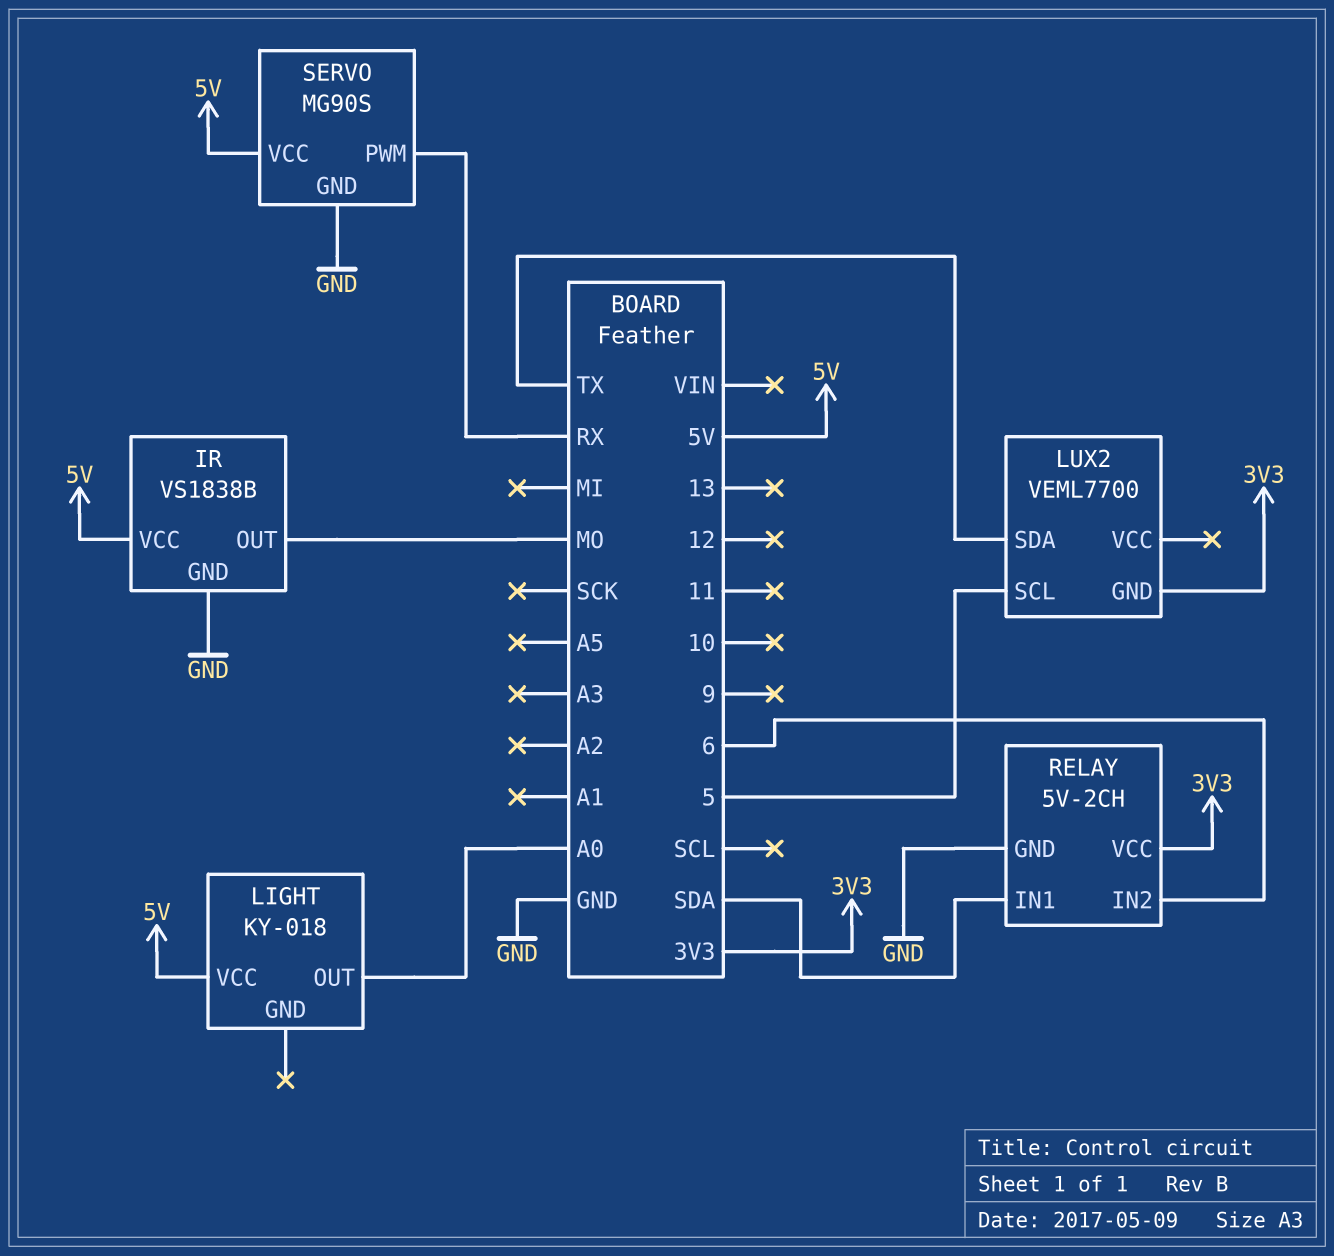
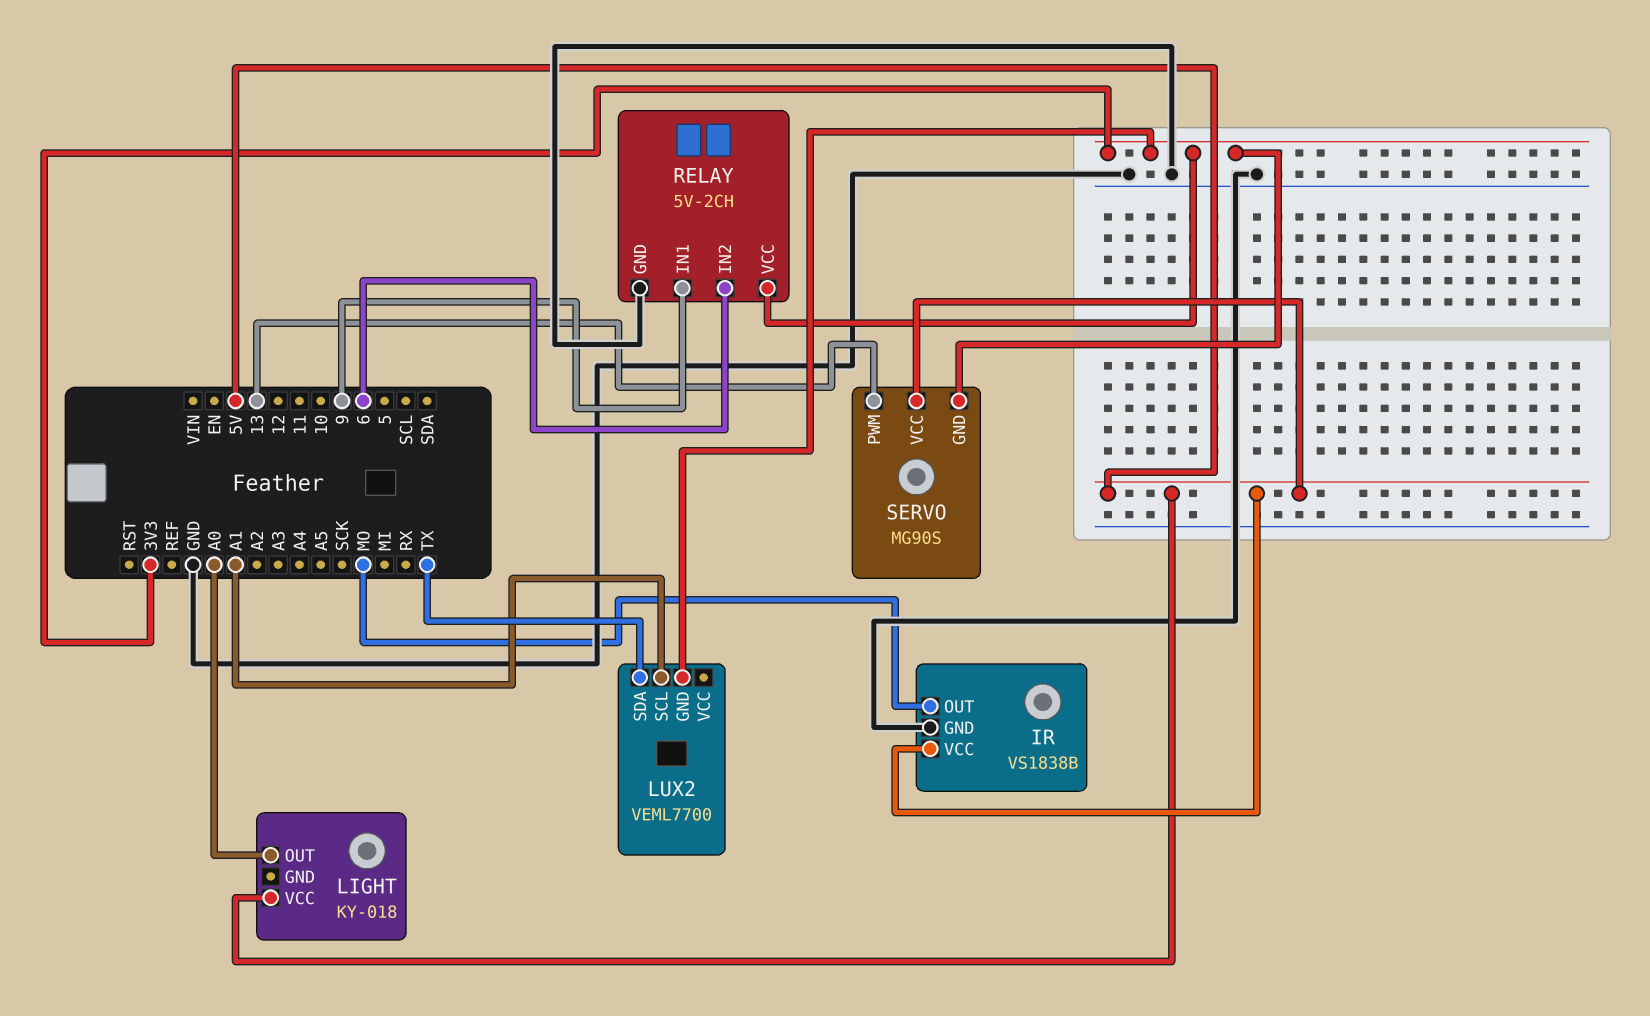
LUX2 pin SCL: 5 -> A1
RELAY pin IN1: SDA -> 9
SERVO pin GND: GND -> 3V3
SERVO pin PWM: RX -> 13

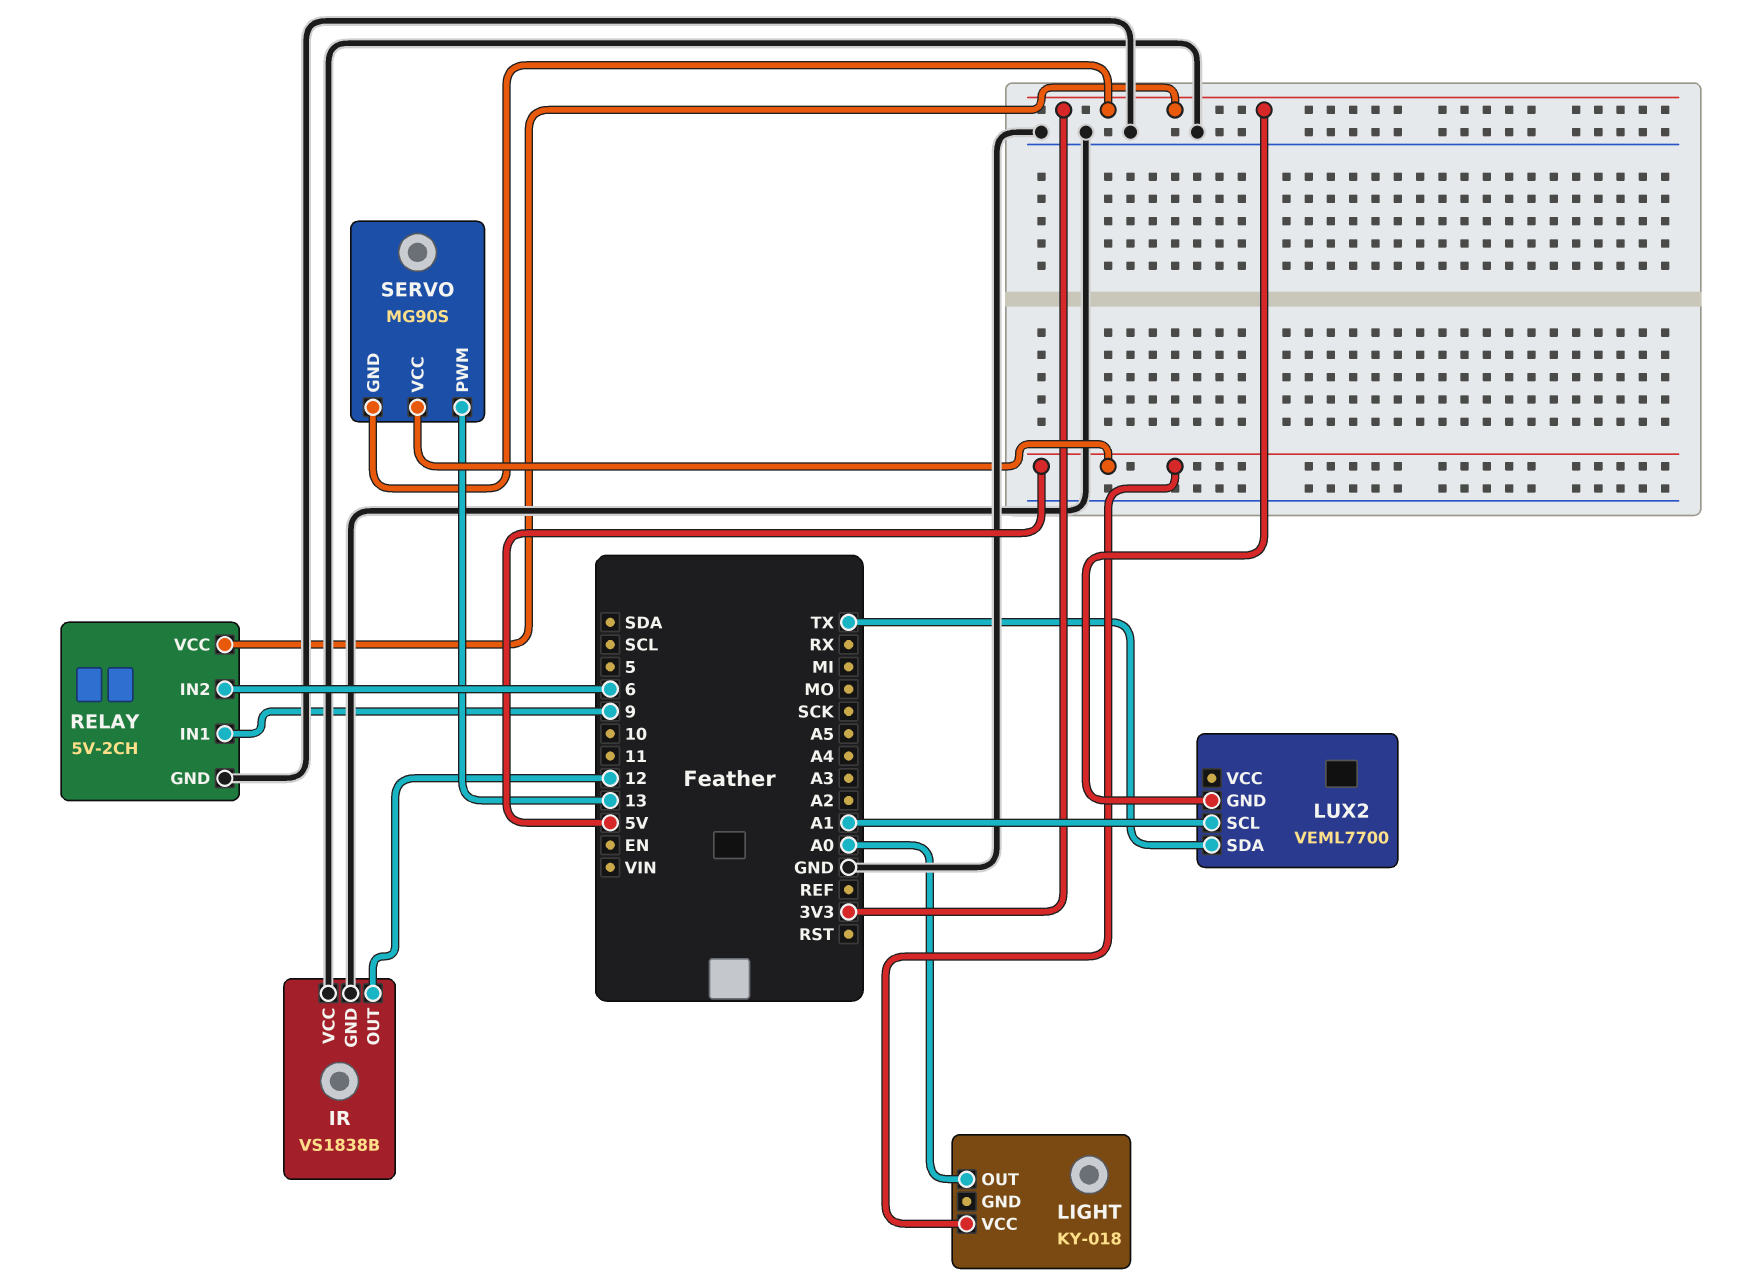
IR pin OUT: MO -> 12
IR pin VCC: 5V -> GND

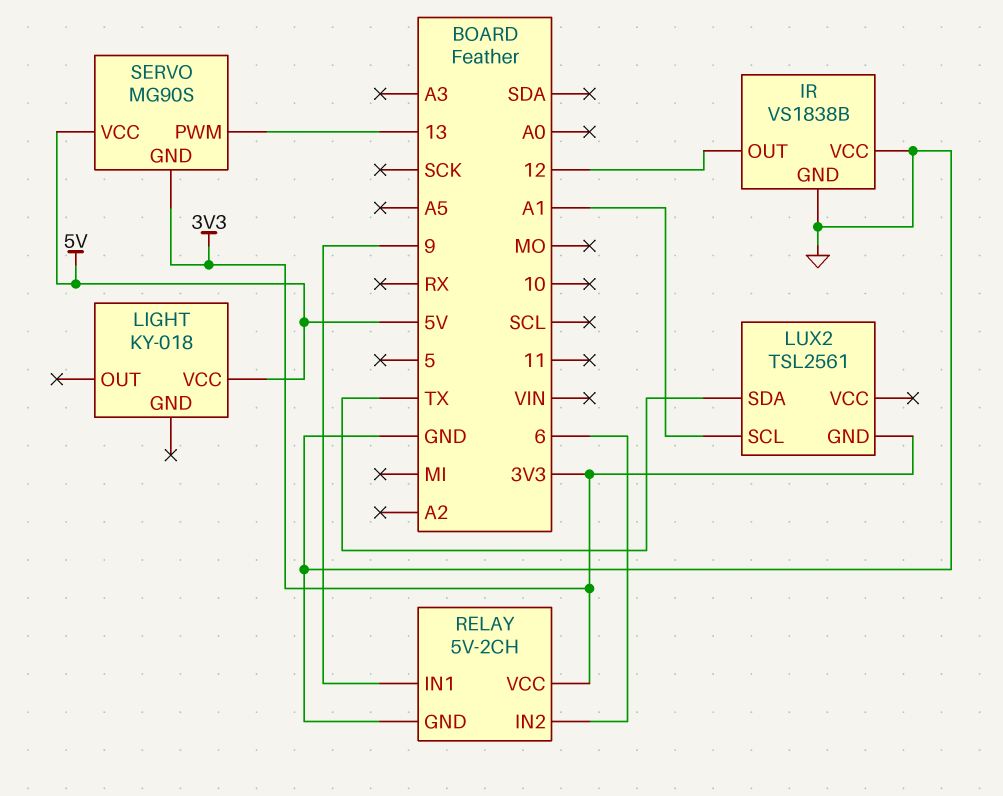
LIGHT pin OUT: A0 -> none
LUX2: VEML7700 -> TSL2561

